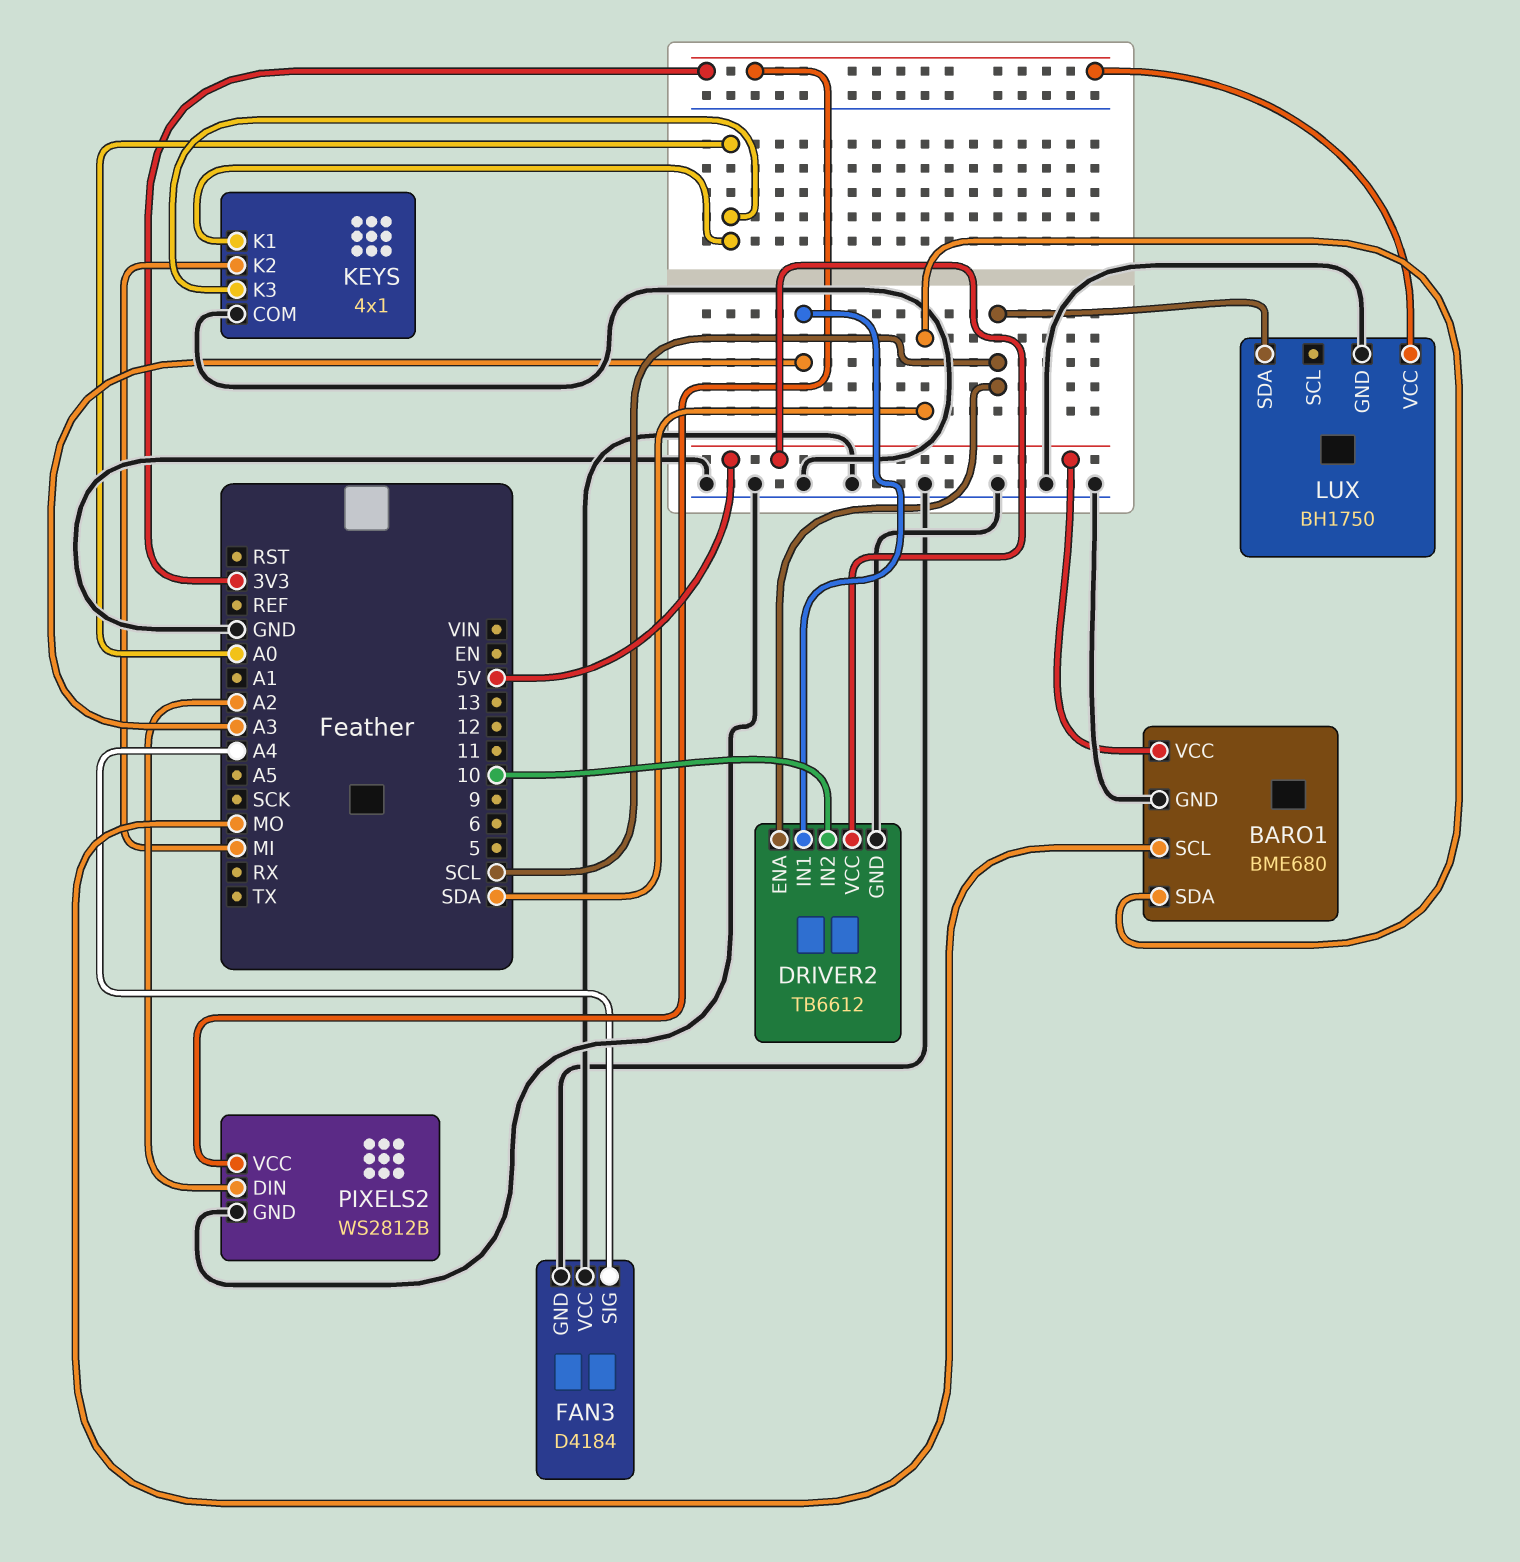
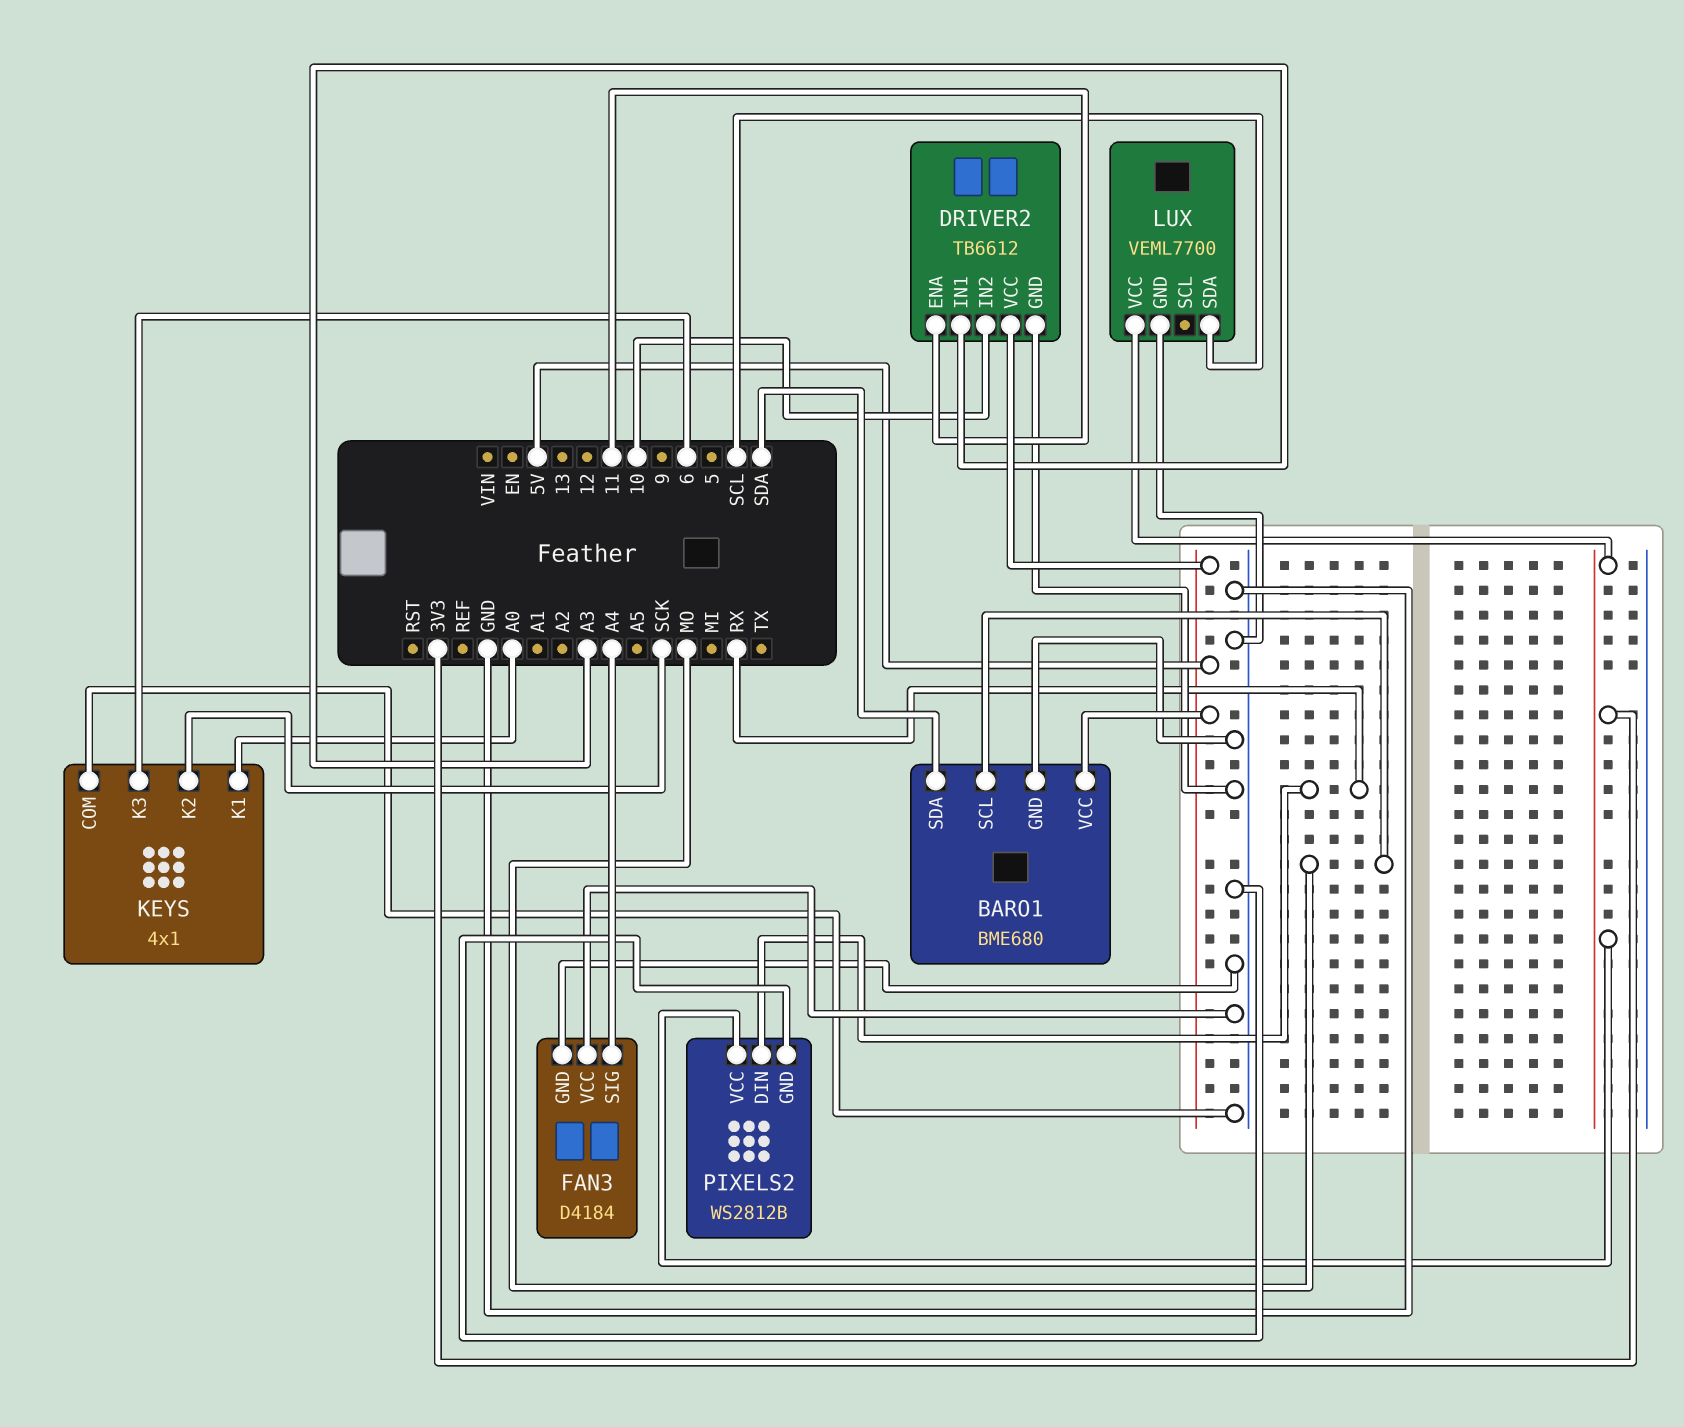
DRIVER2 pin ENA: SCL -> 11
KEYS pin K2: MI -> SCK
KEYS pin K3: A0 -> 6
LUX: BH1750 -> VEML7700
PIXELS2 pin DIN: A2 -> RX

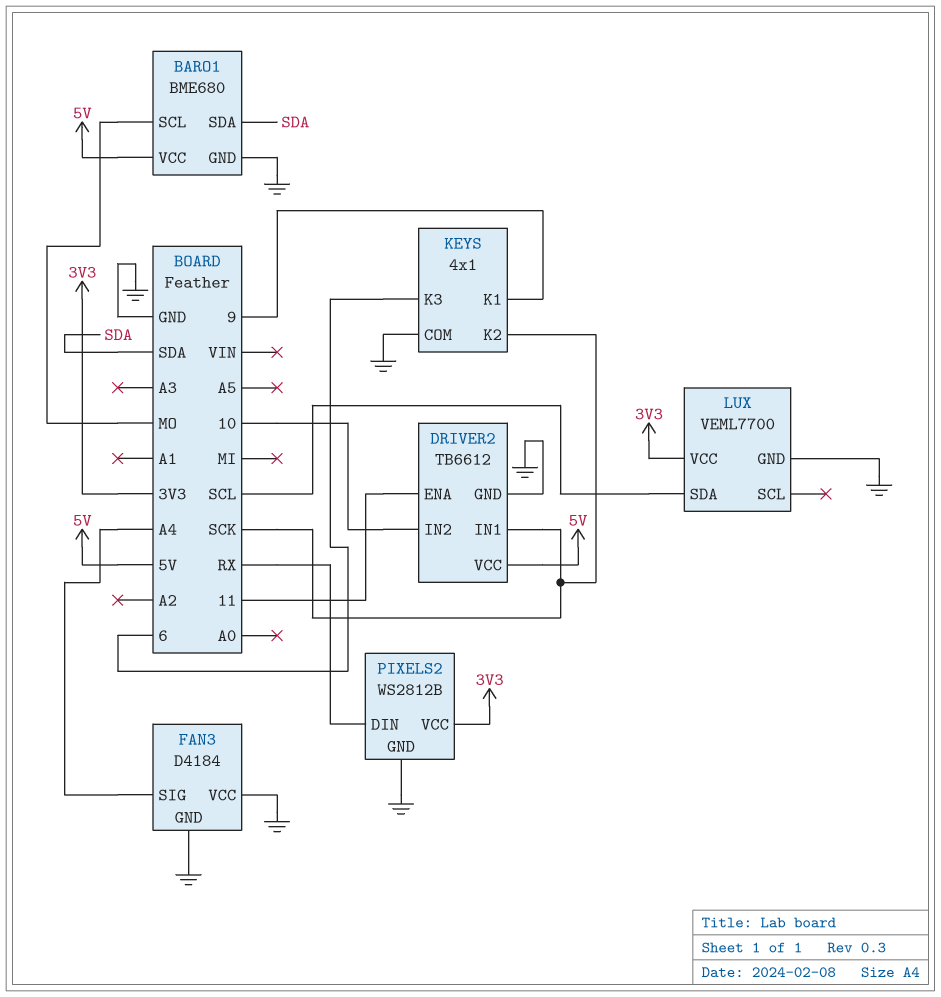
DRIVER2 pin IN1: A3 -> SCK
KEYS pin K1: A0 -> 9

